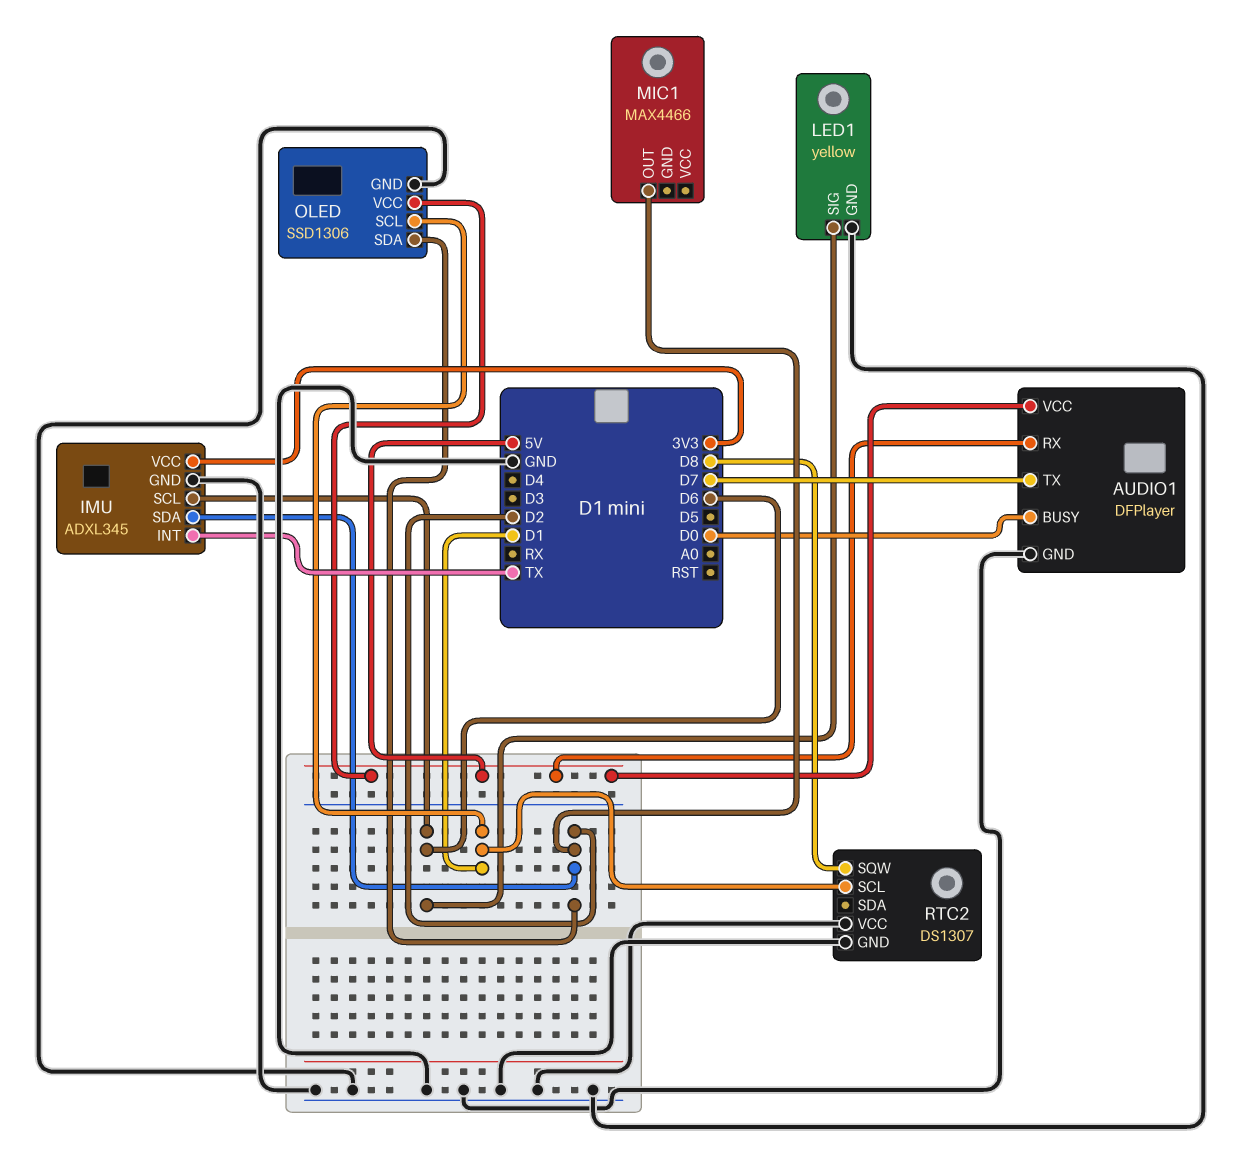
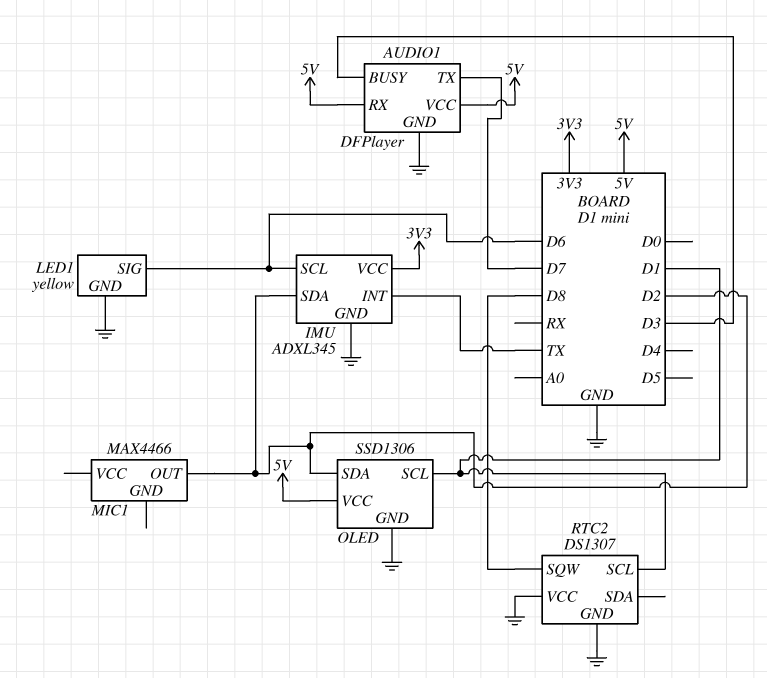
AUDIO1 pin BUSY: D0 -> D3

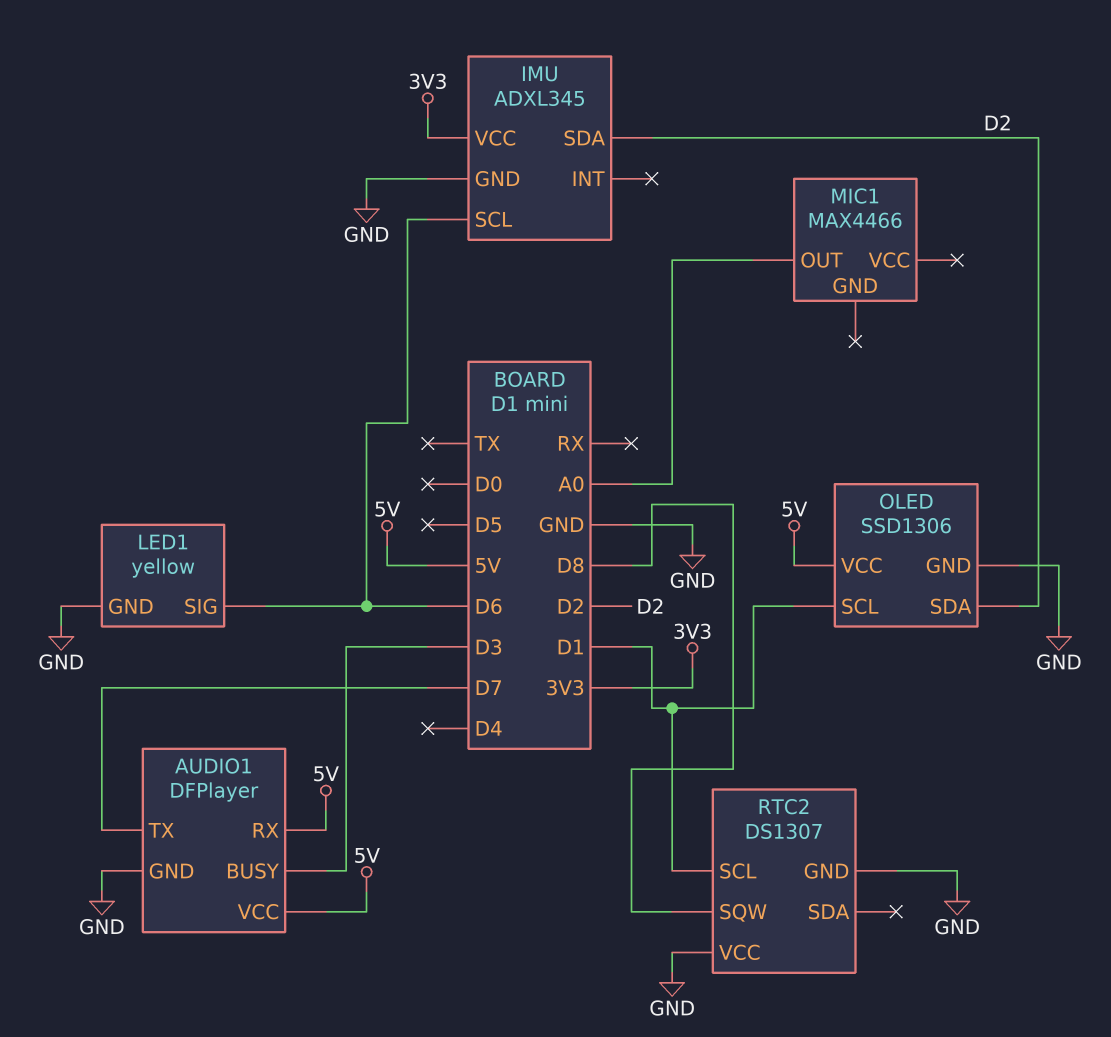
IMU pin INT: TX -> none
MIC1 pin OUT: D2 -> A0

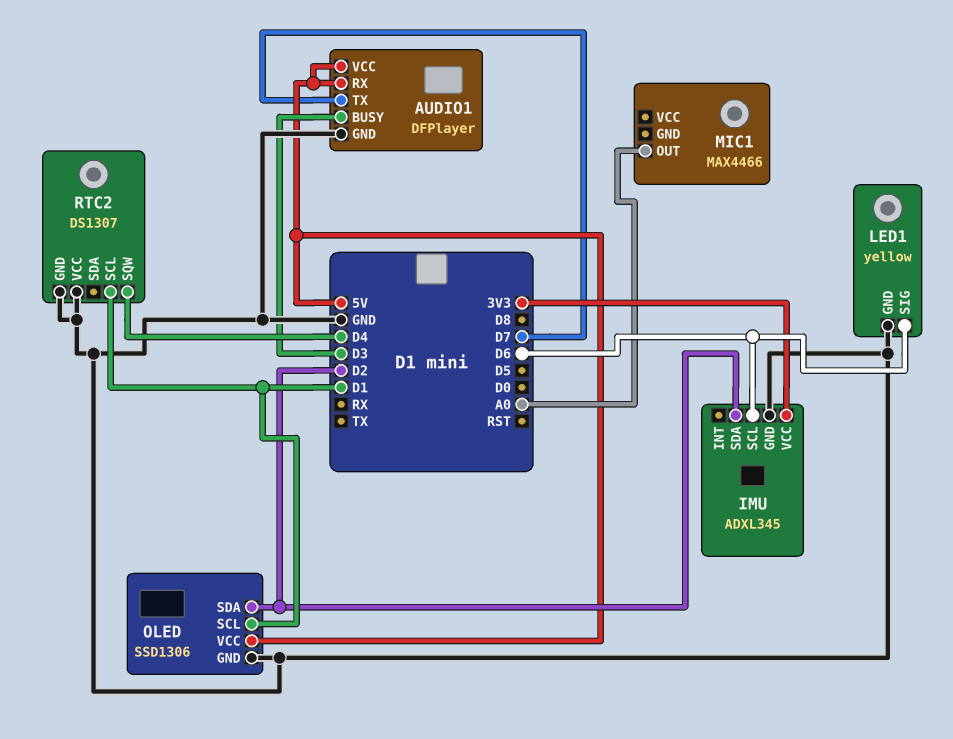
RTC2 pin SQW: D8 -> D4

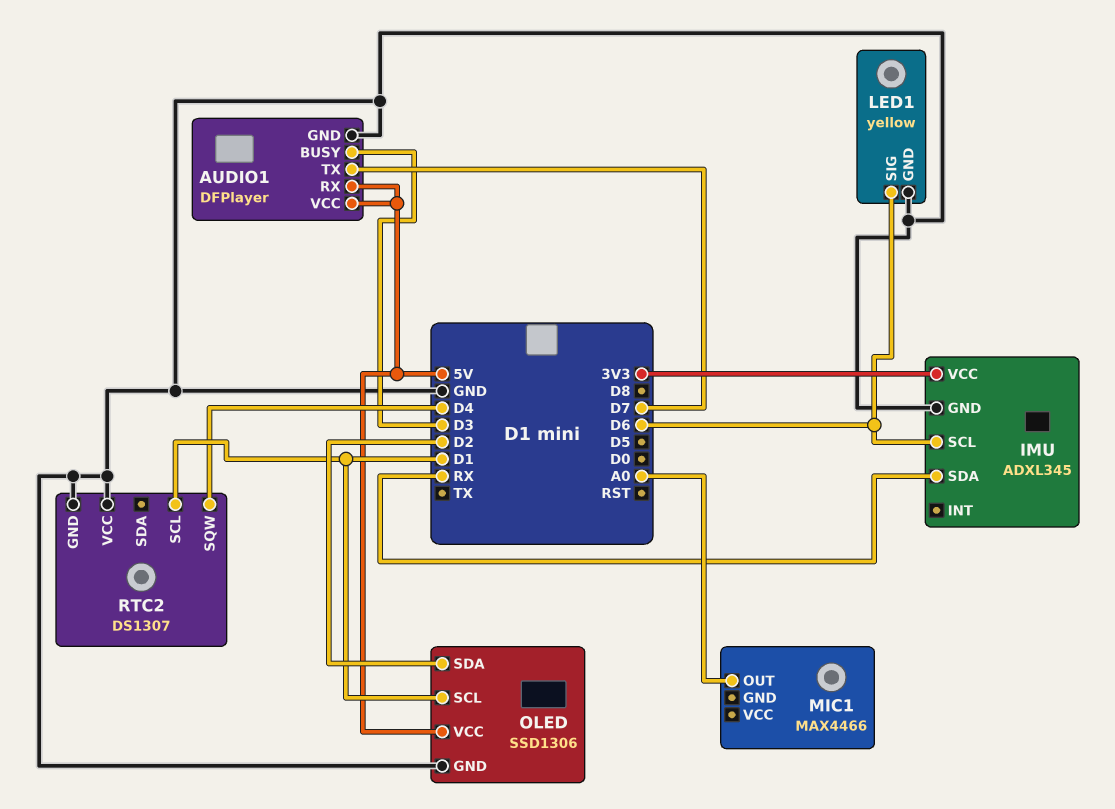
IMU pin SDA: D2 -> RX

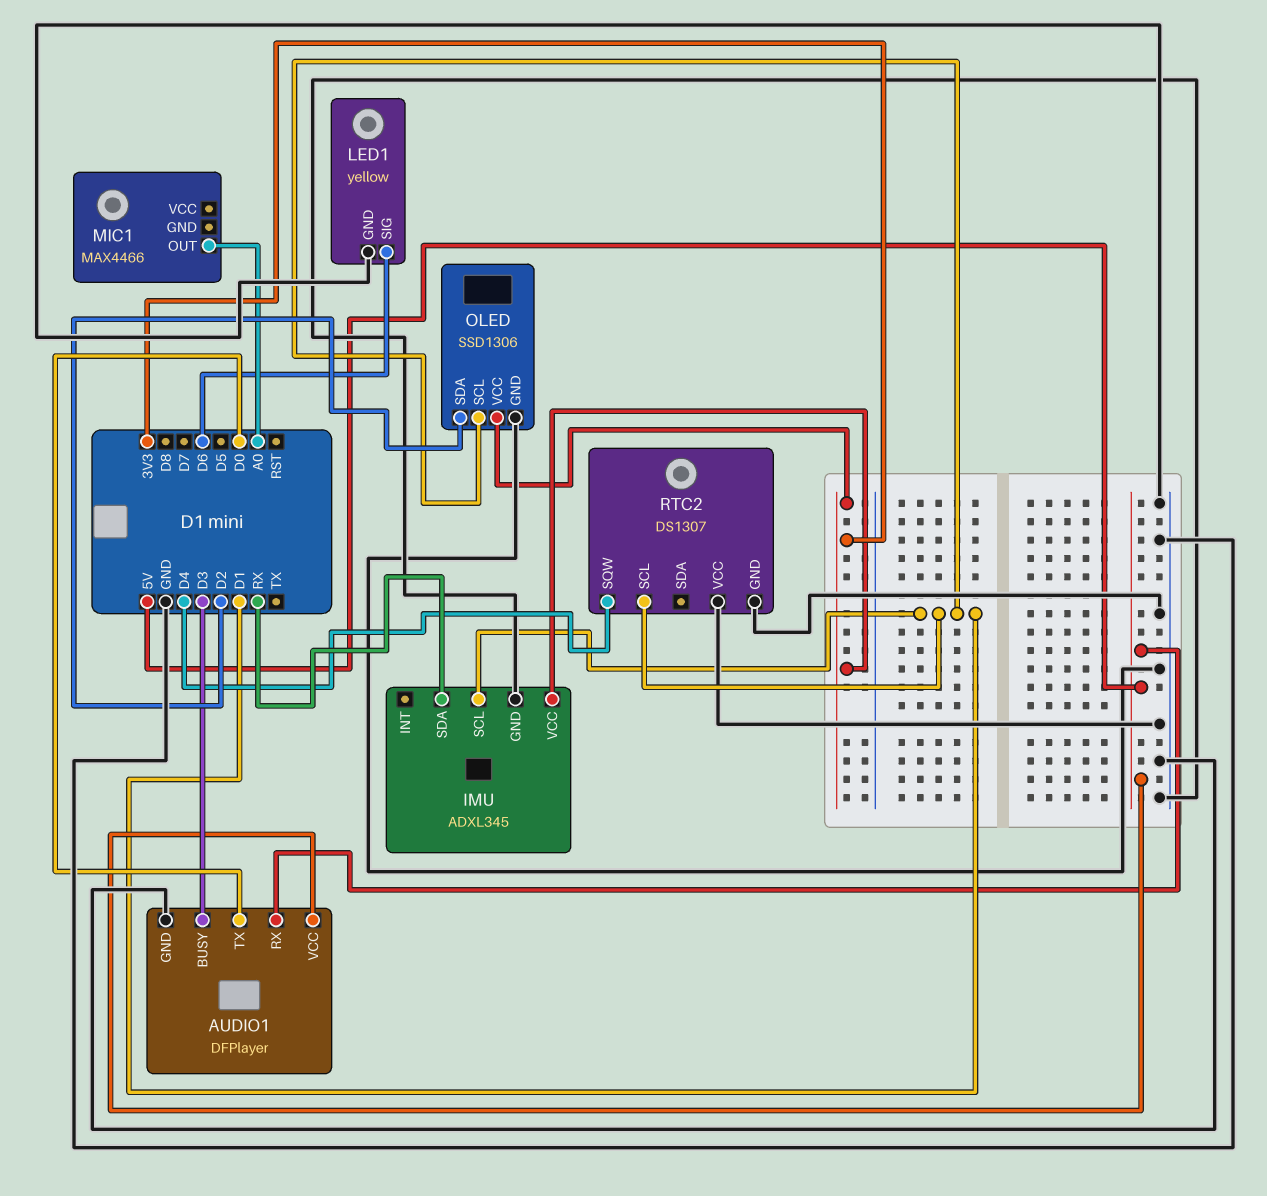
AUDIO1 pin TX: D7 -> D0
IMU pin SCL: D6 -> D1
OLED pin VCC: 5V -> 3V3

